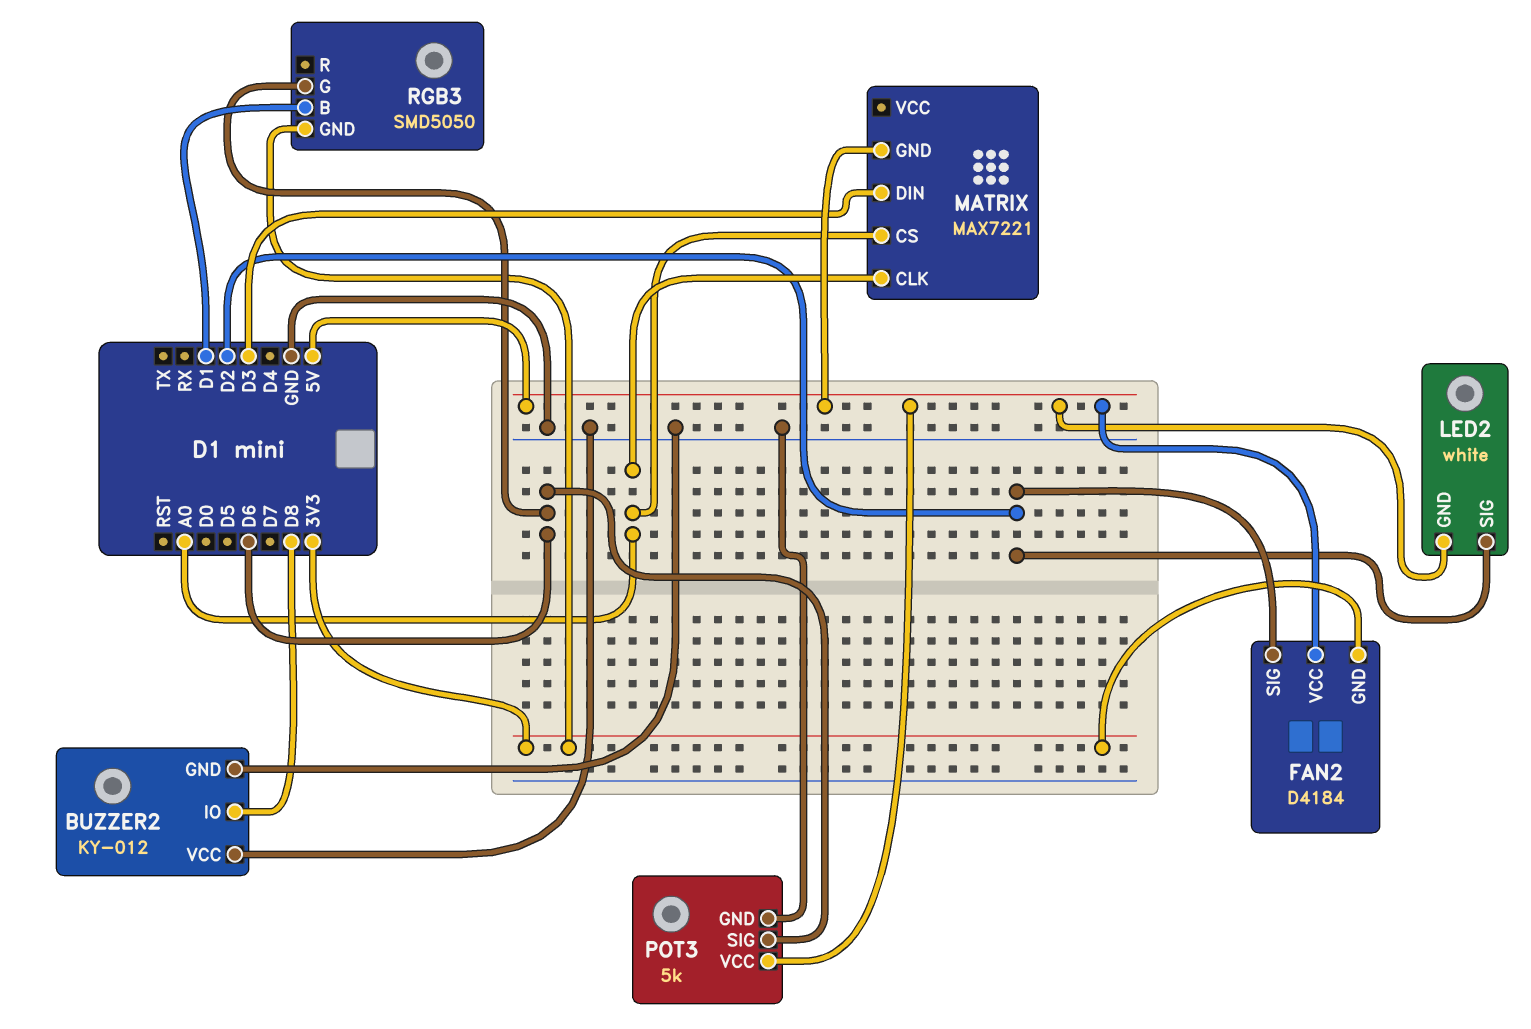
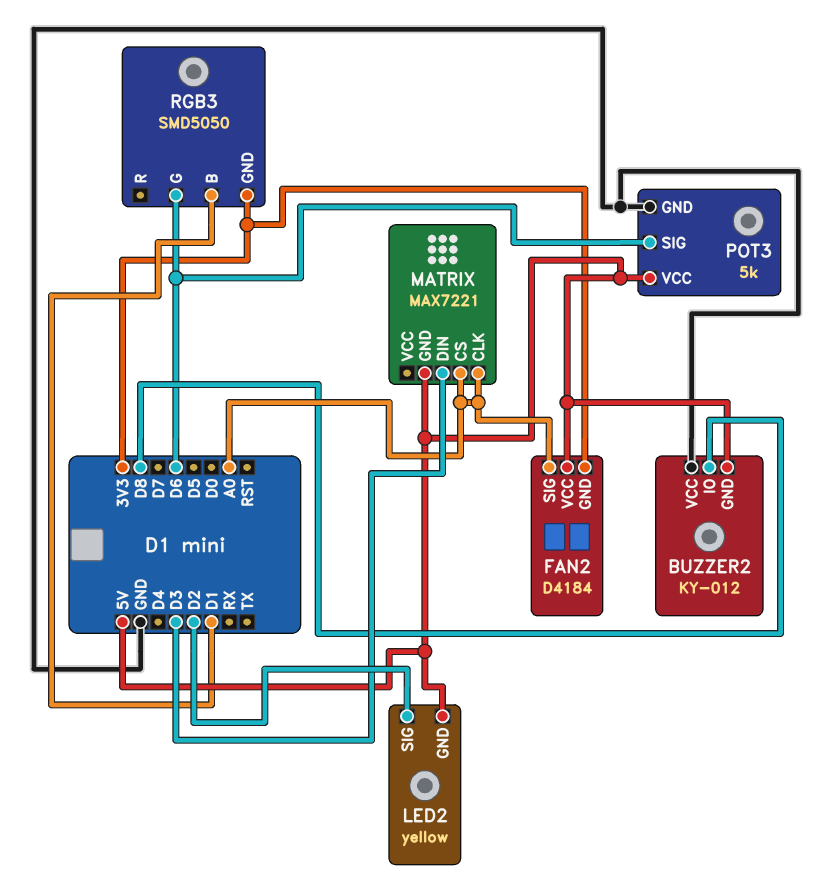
BUZZER2 pin GND: GND -> 5V
FAN2 pin SIG: D2 -> A0
LED2: white -> yellow

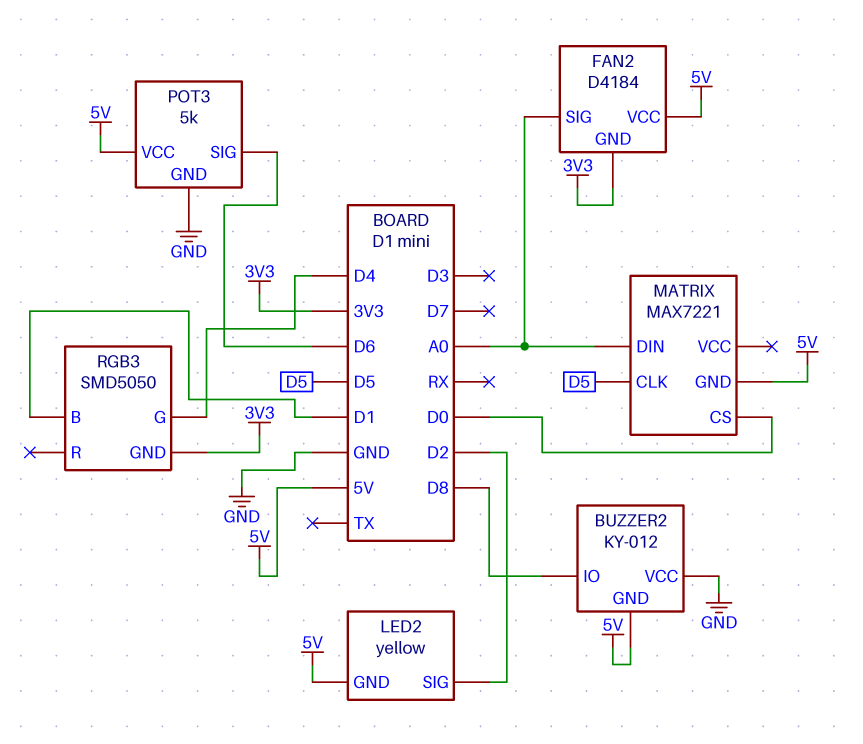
MATRIX pin CLK: A0 -> D5
MATRIX pin CS: A0 -> D0
MATRIX pin DIN: D3 -> A0
RGB3 pin G: D6 -> D4

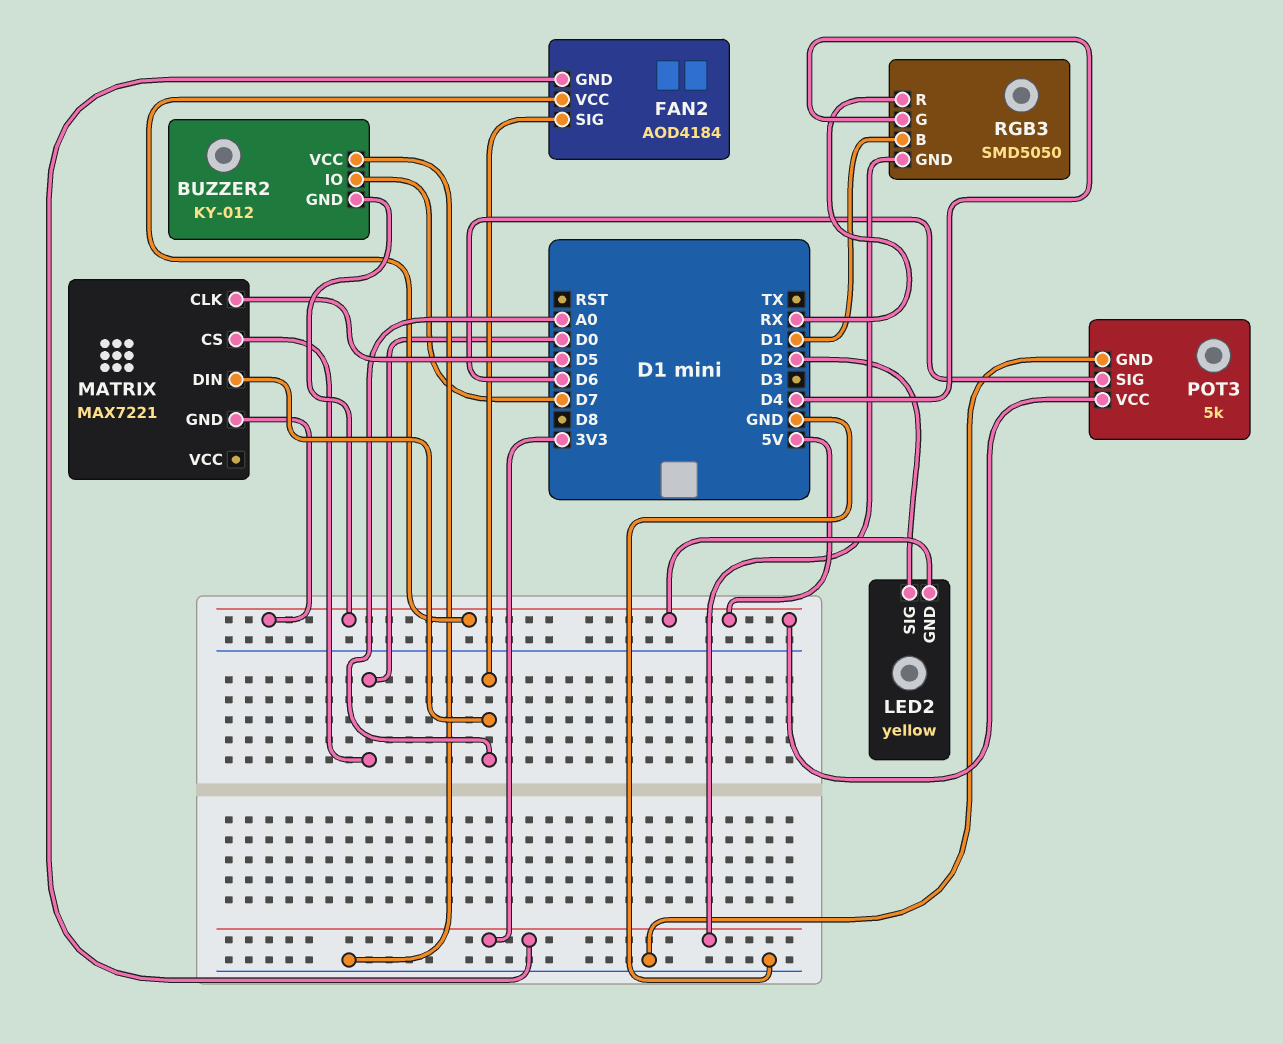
BUZZER2 pin IO: D8 -> D7
FAN2: D4184 -> AOD4184
RGB3 pin R: none -> RX

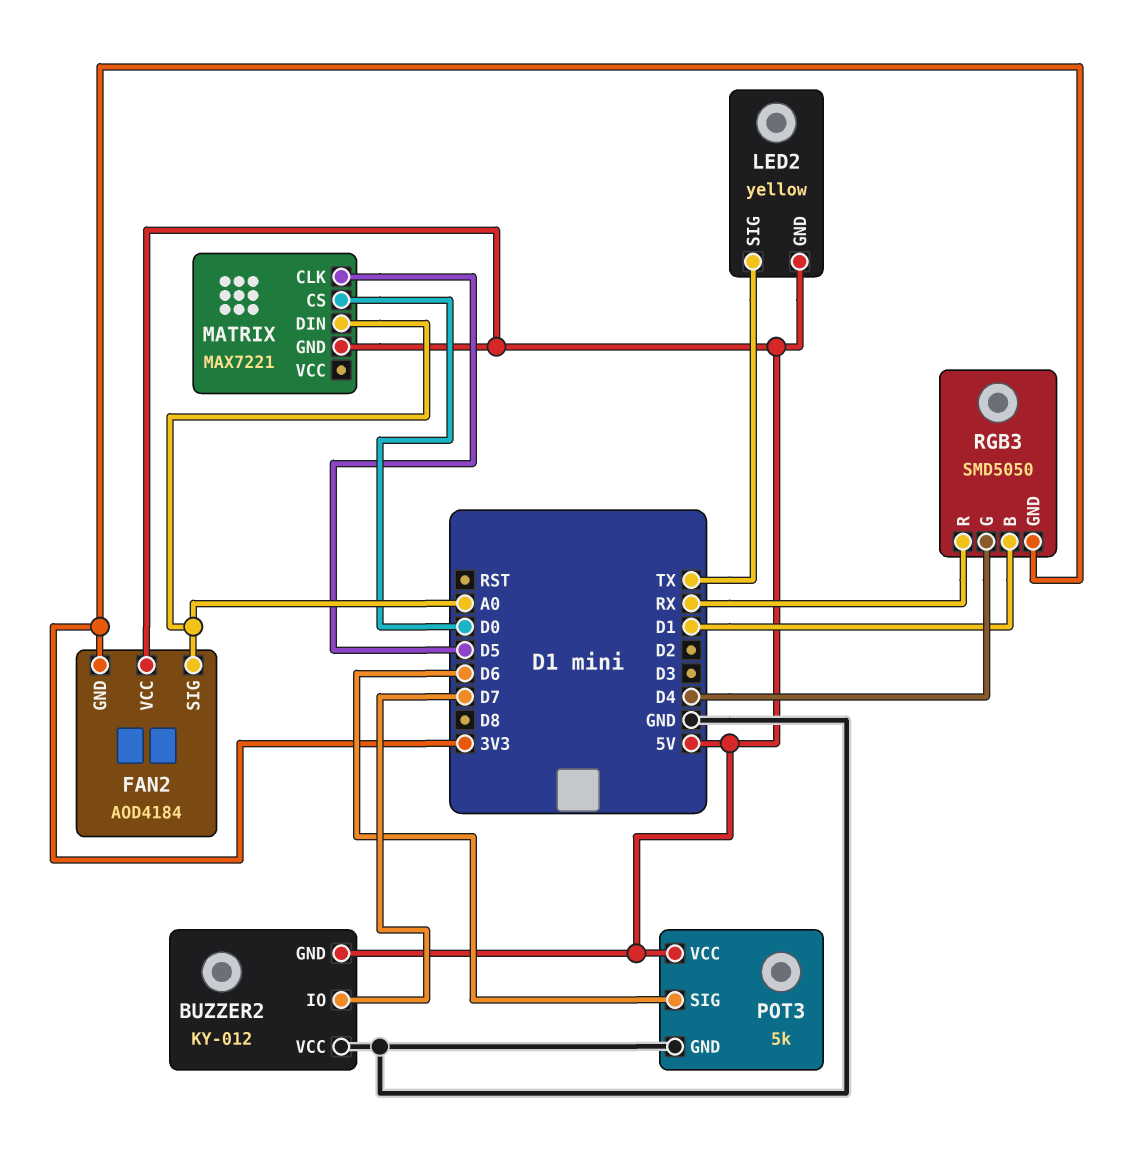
LED2 pin SIG: D2 -> TX

